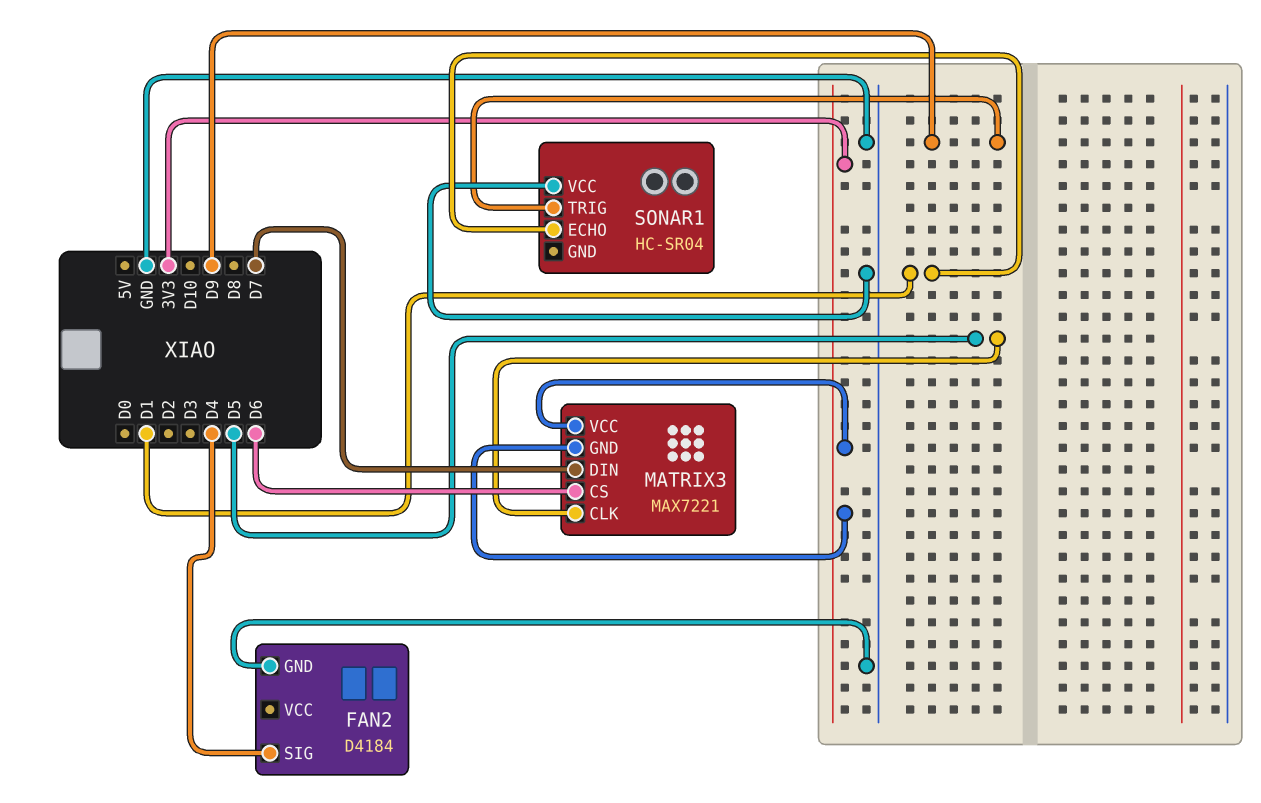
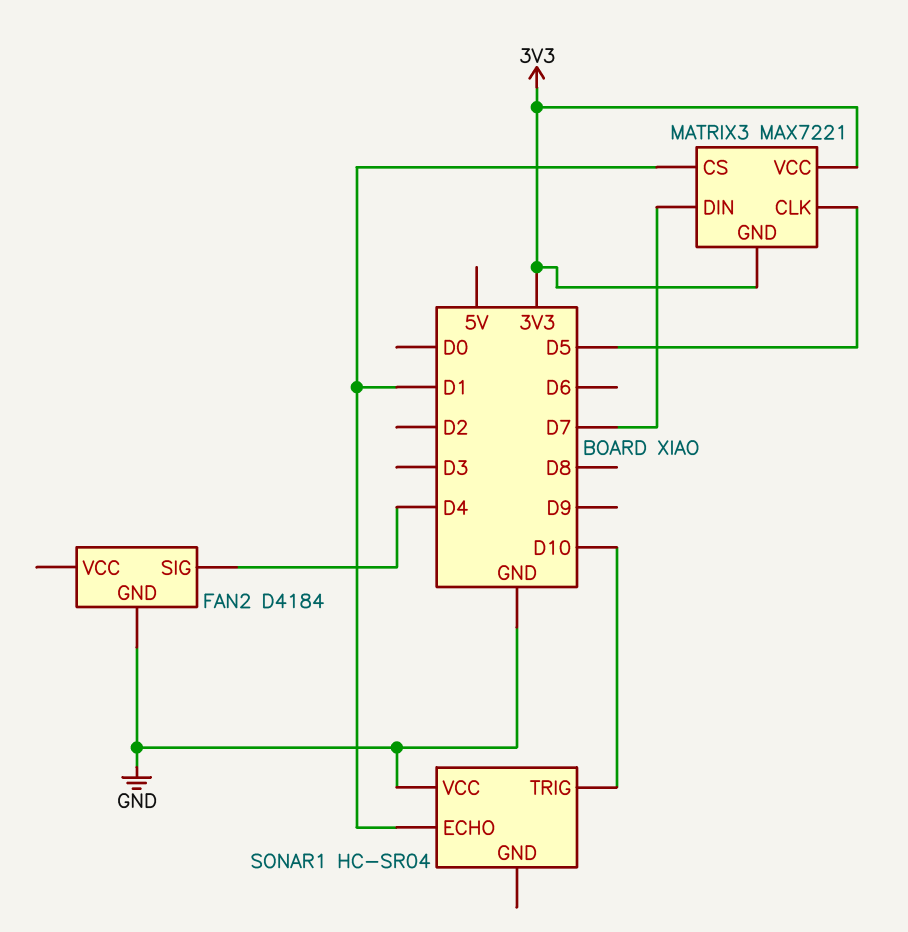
MATRIX3 pin CS: D6 -> D1
SONAR1 pin TRIG: D9 -> D10

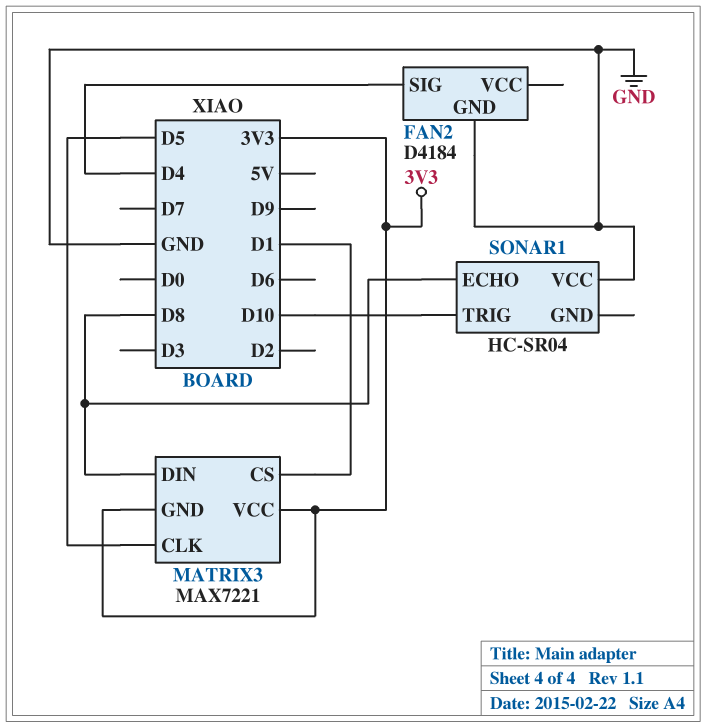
MATRIX3 pin DIN: D7 -> D8
SONAR1 pin ECHO: D1 -> D8

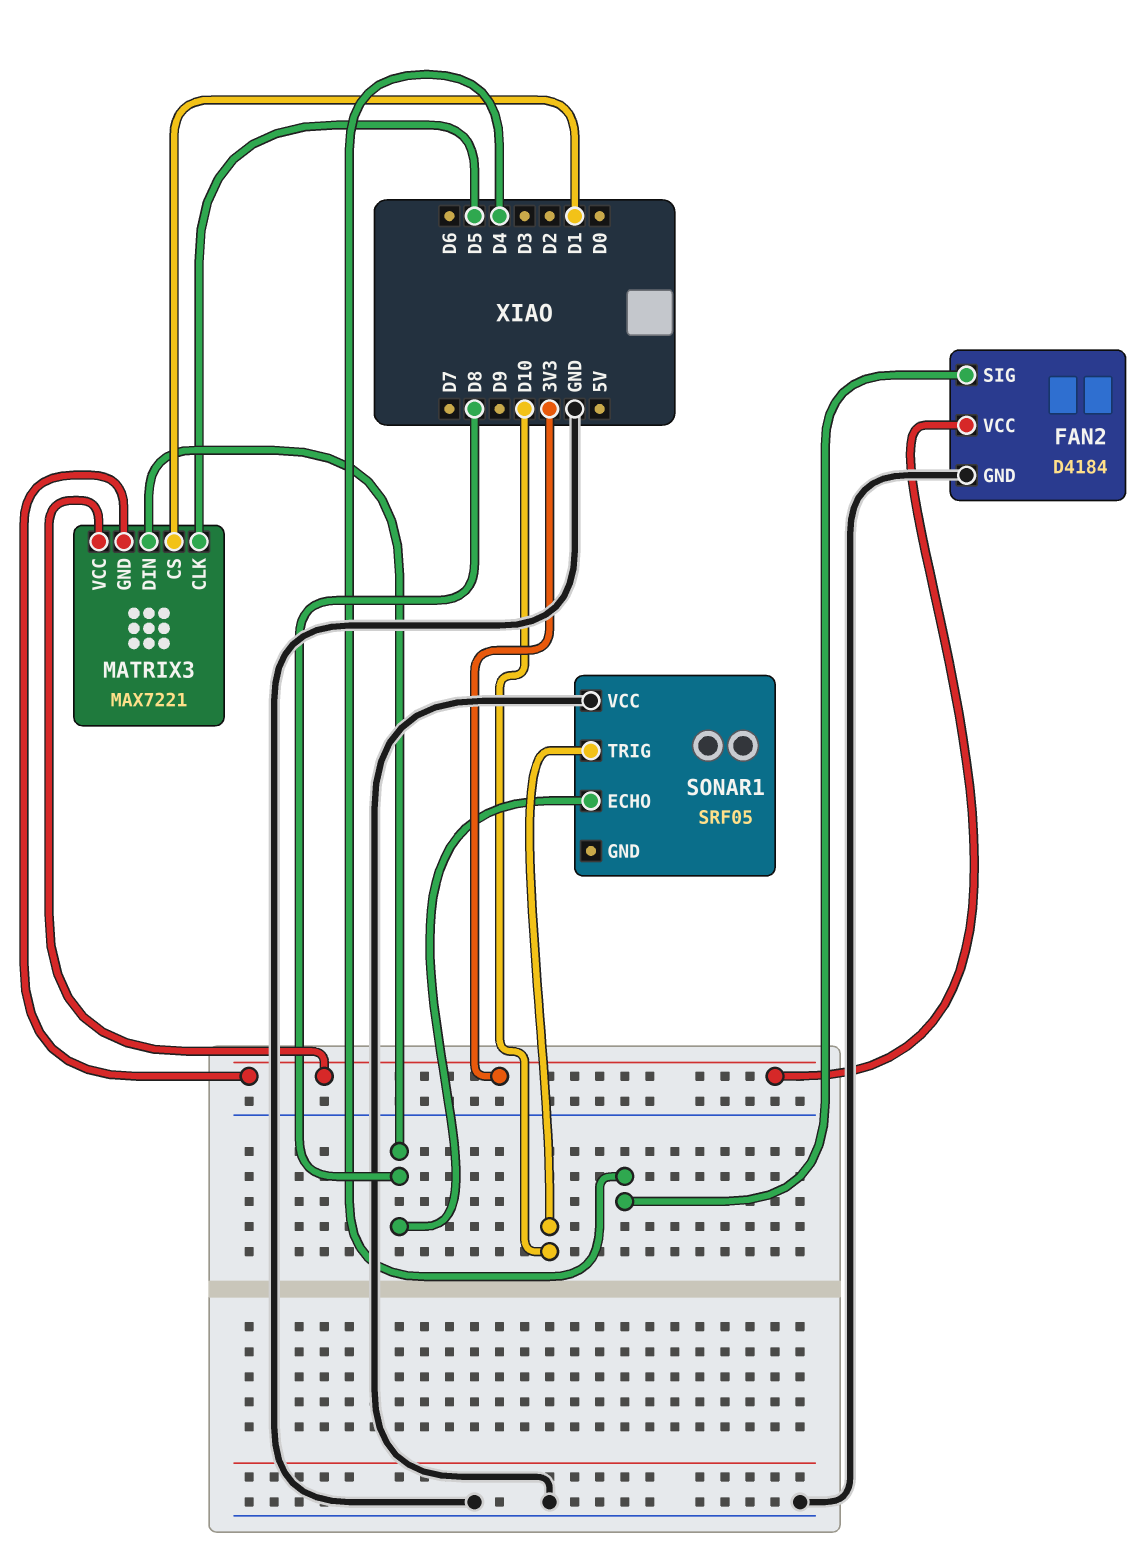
FAN2 pin VCC: none -> 3V3
SONAR1: HC-SR04 -> SRF05

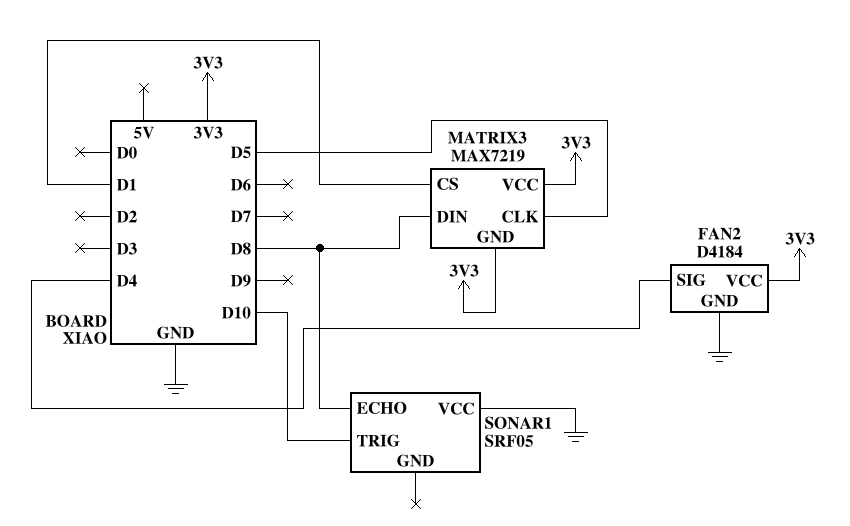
MATRIX3: MAX7221 -> MAX7219

